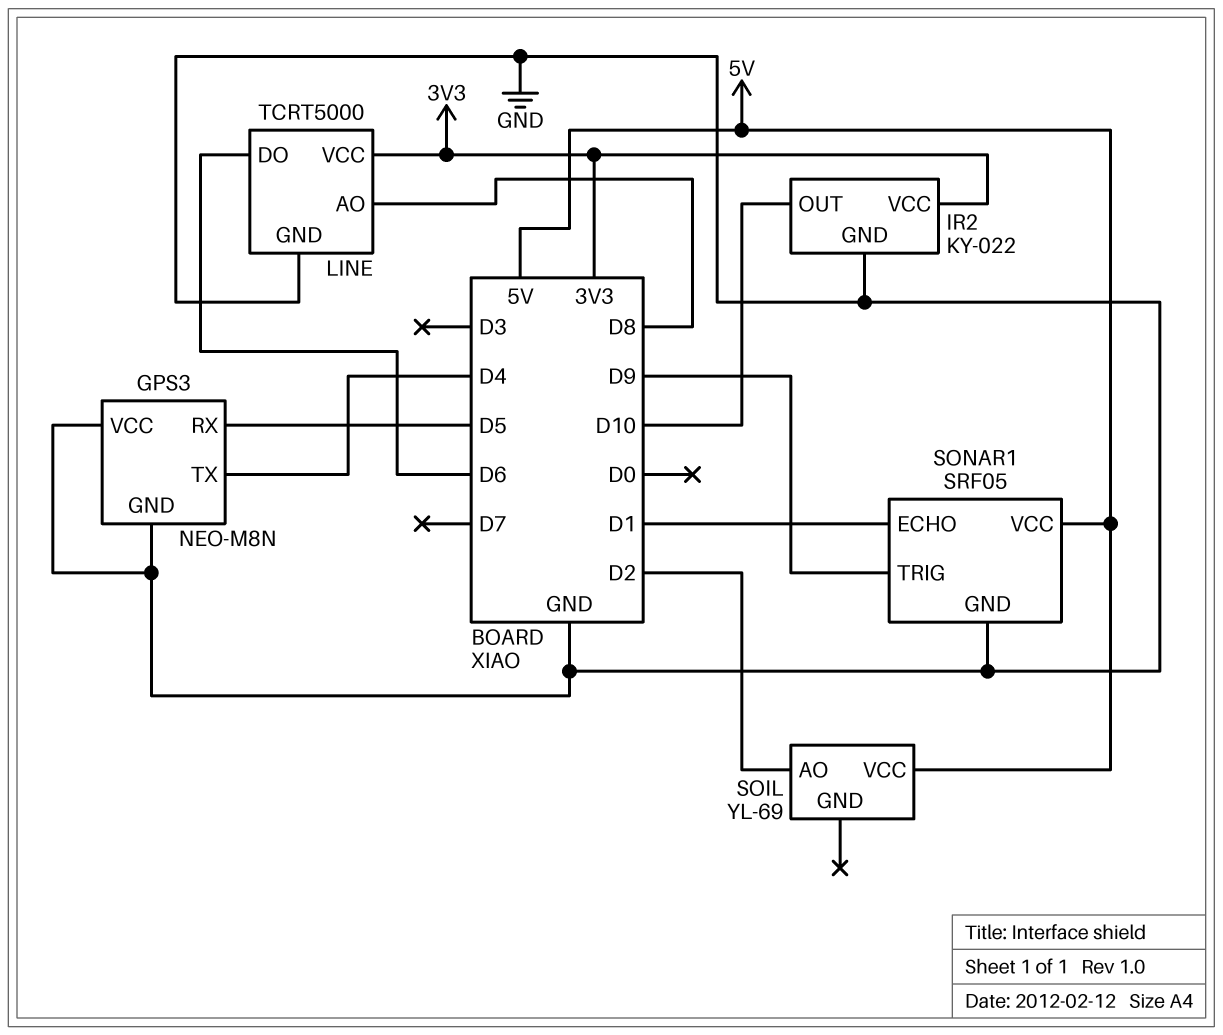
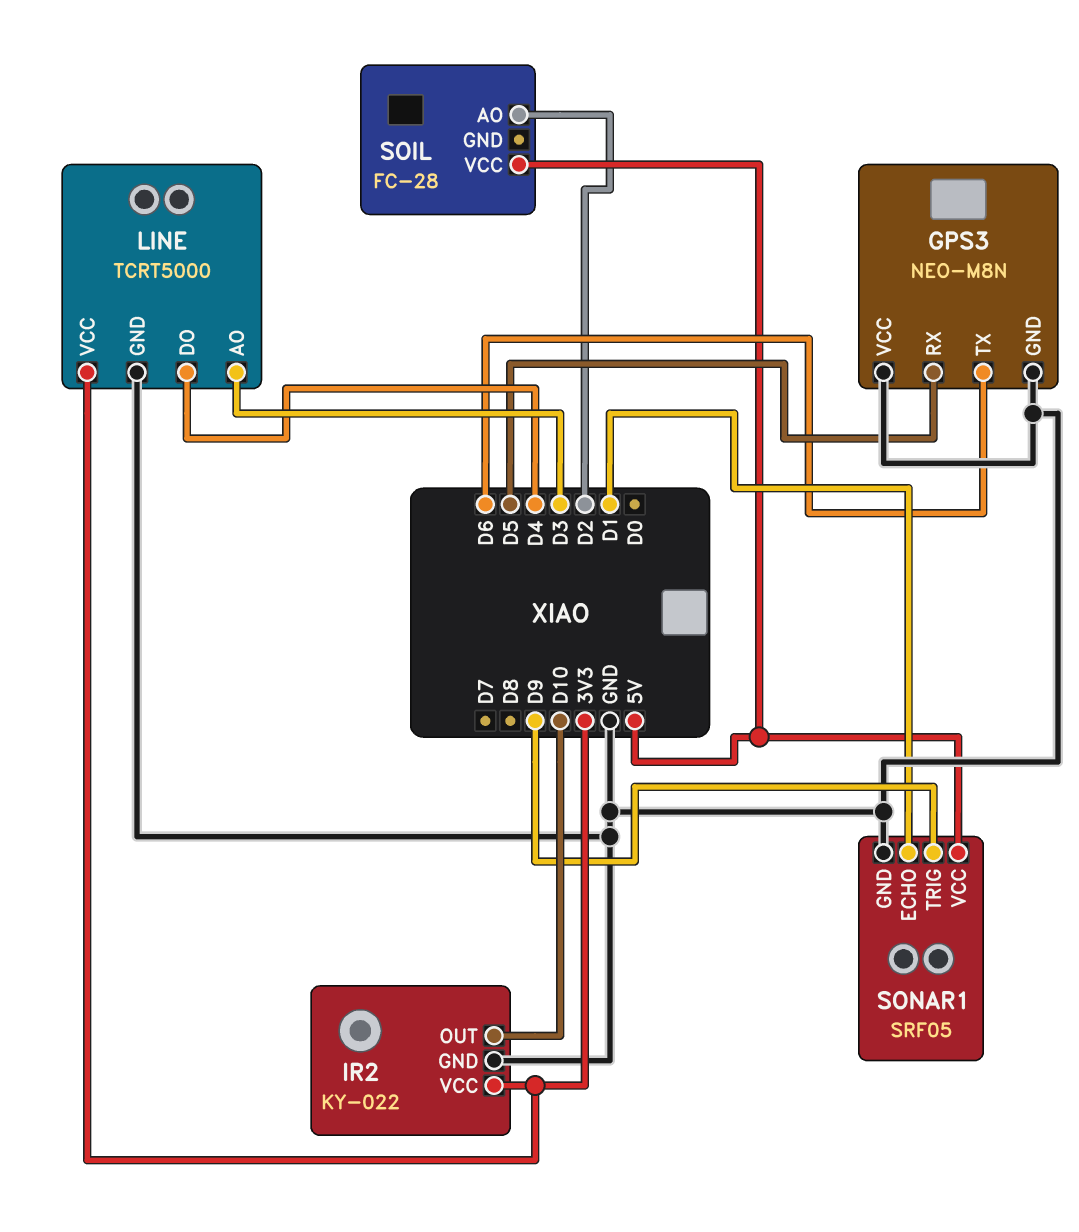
GPS3 pin TX: D4 -> D6
LINE pin AO: D8 -> D3
LINE pin DO: D6 -> D4
SOIL: YL-69 -> FC-28

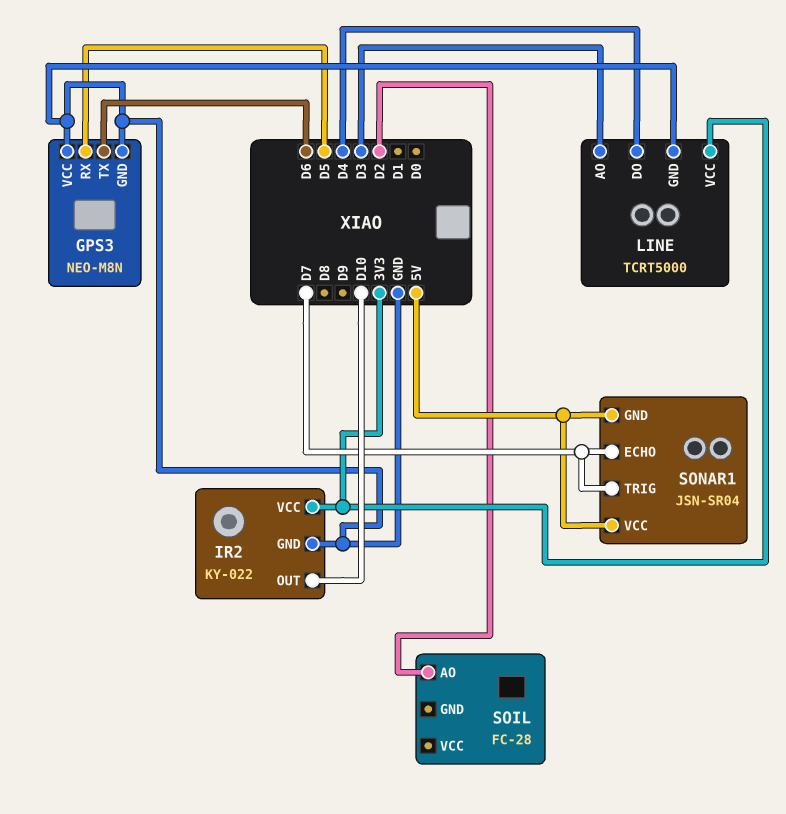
SOIL pin VCC: 5V -> none
SONAR1: SRF05 -> JSN-SR04
SONAR1 pin ECHO: D1 -> D7
SONAR1 pin GND: GND -> 5V
SONAR1 pin TRIG: D9 -> D7

